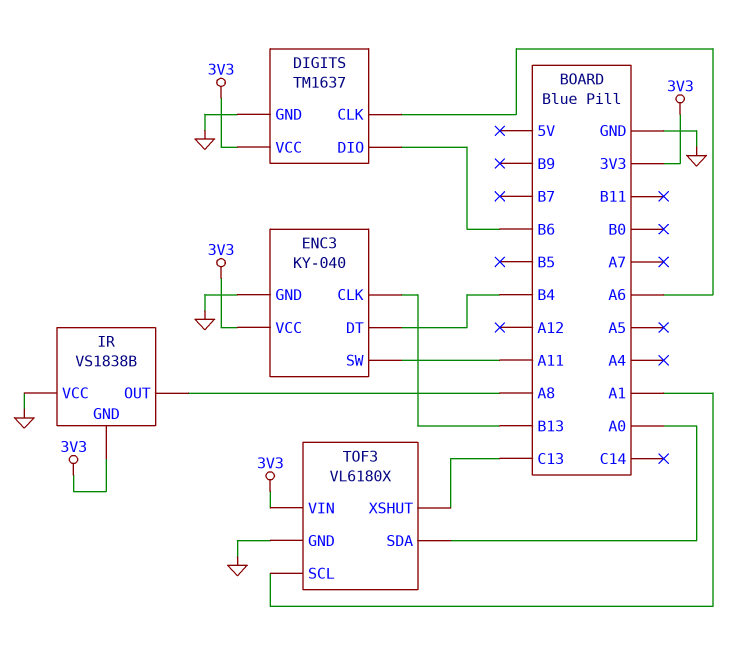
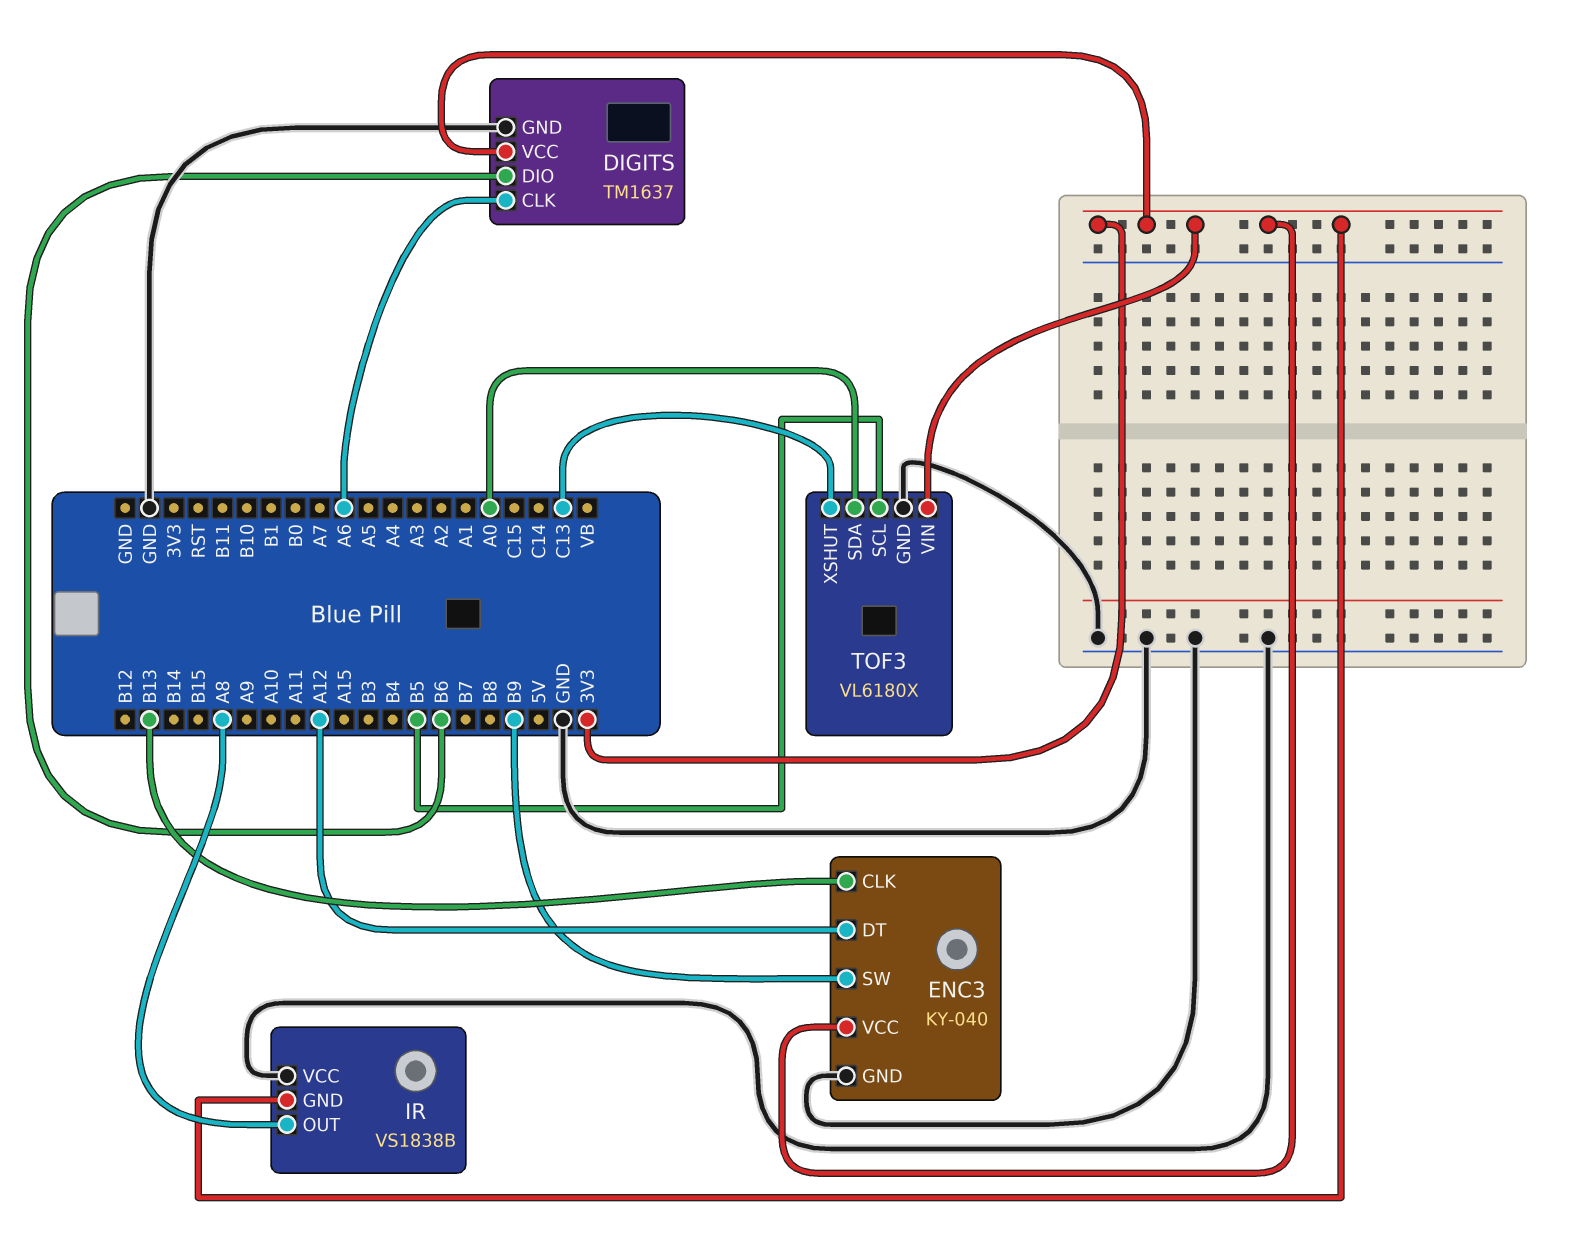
ENC3 pin DT: B4 -> A12
ENC3 pin SW: A11 -> B9
TOF3 pin SCL: A1 -> B5

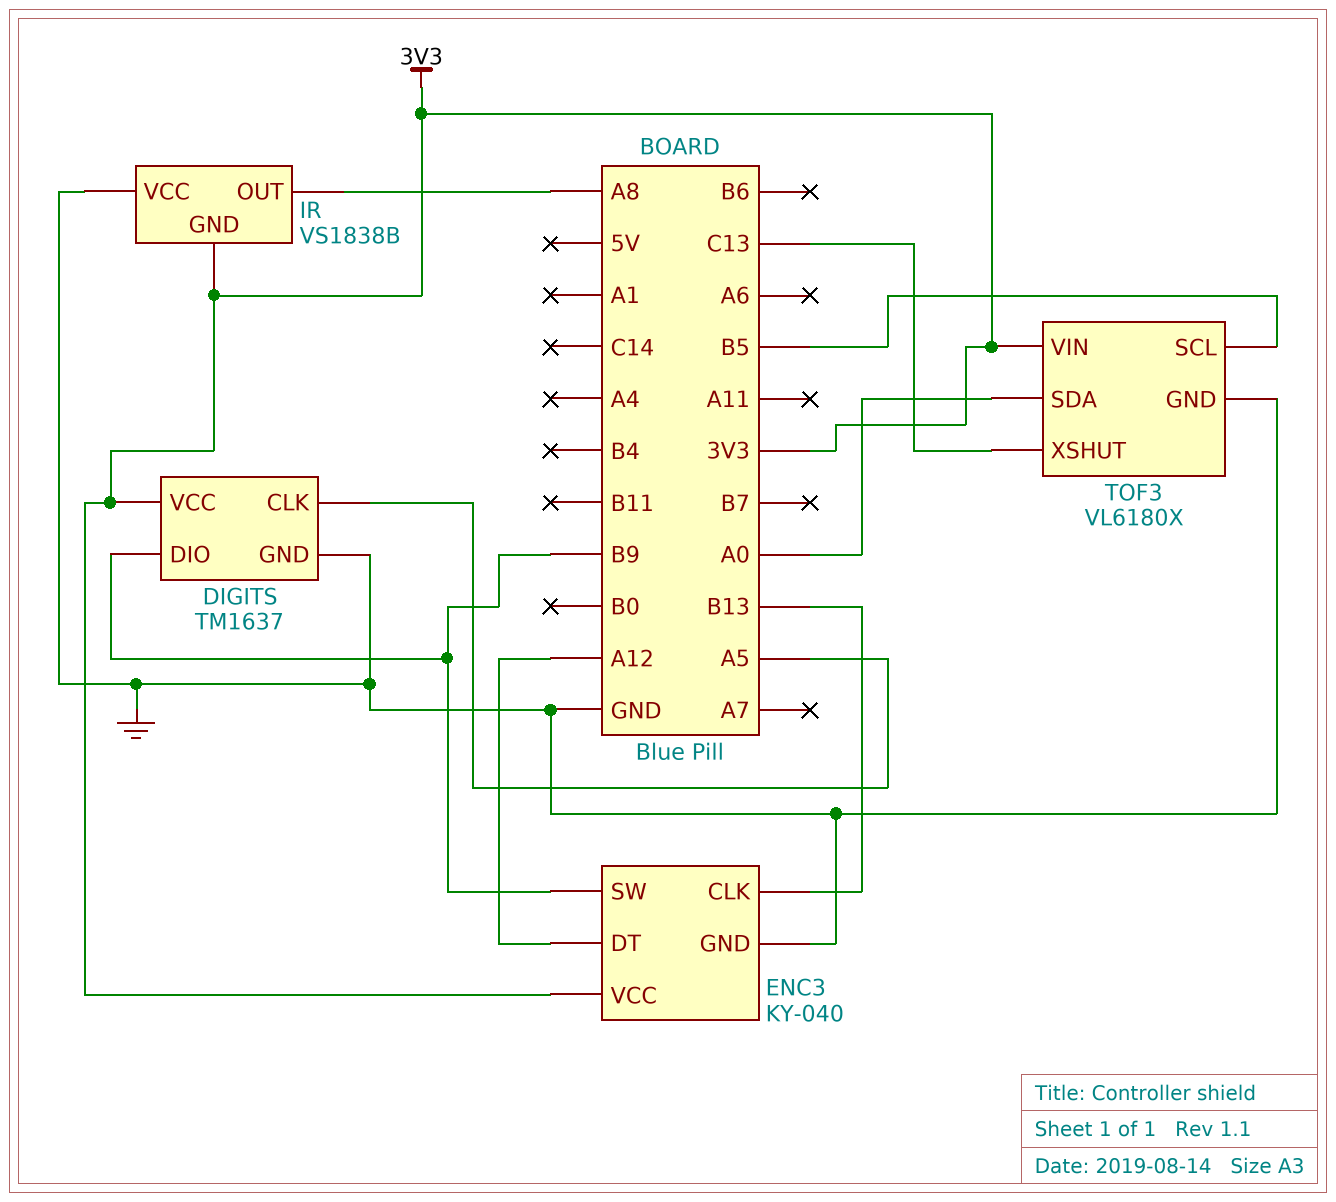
DIGITS pin CLK: A6 -> A5
DIGITS pin DIO: B6 -> B9

